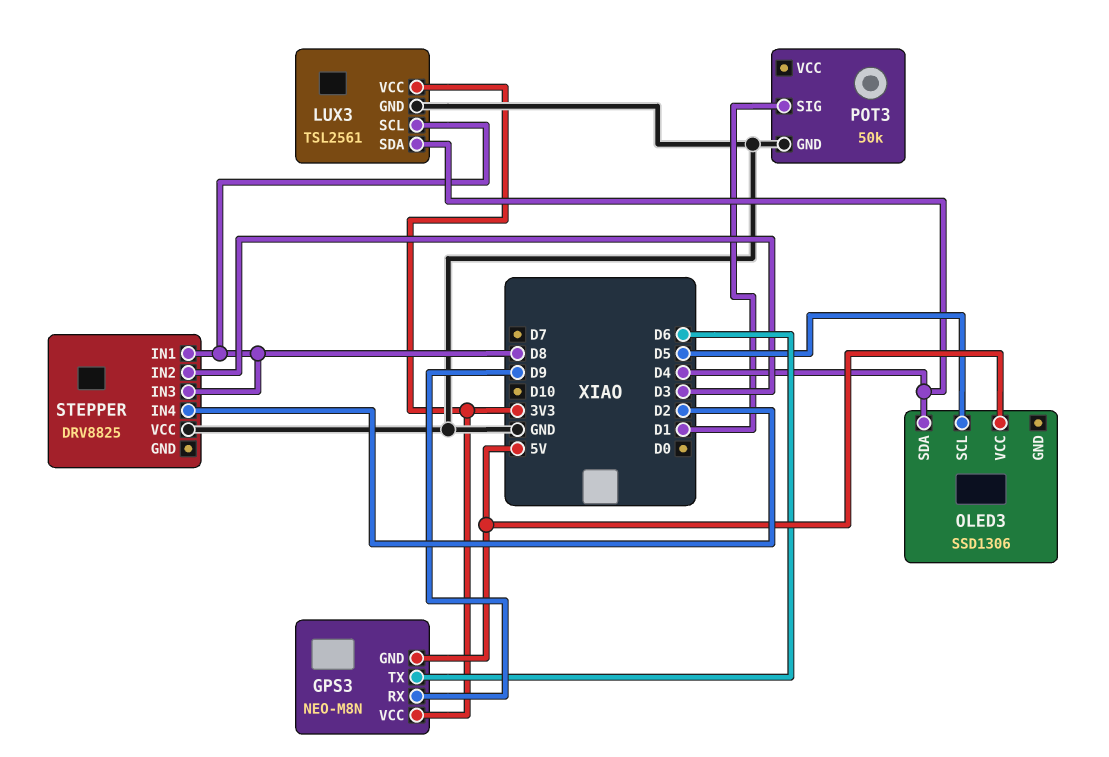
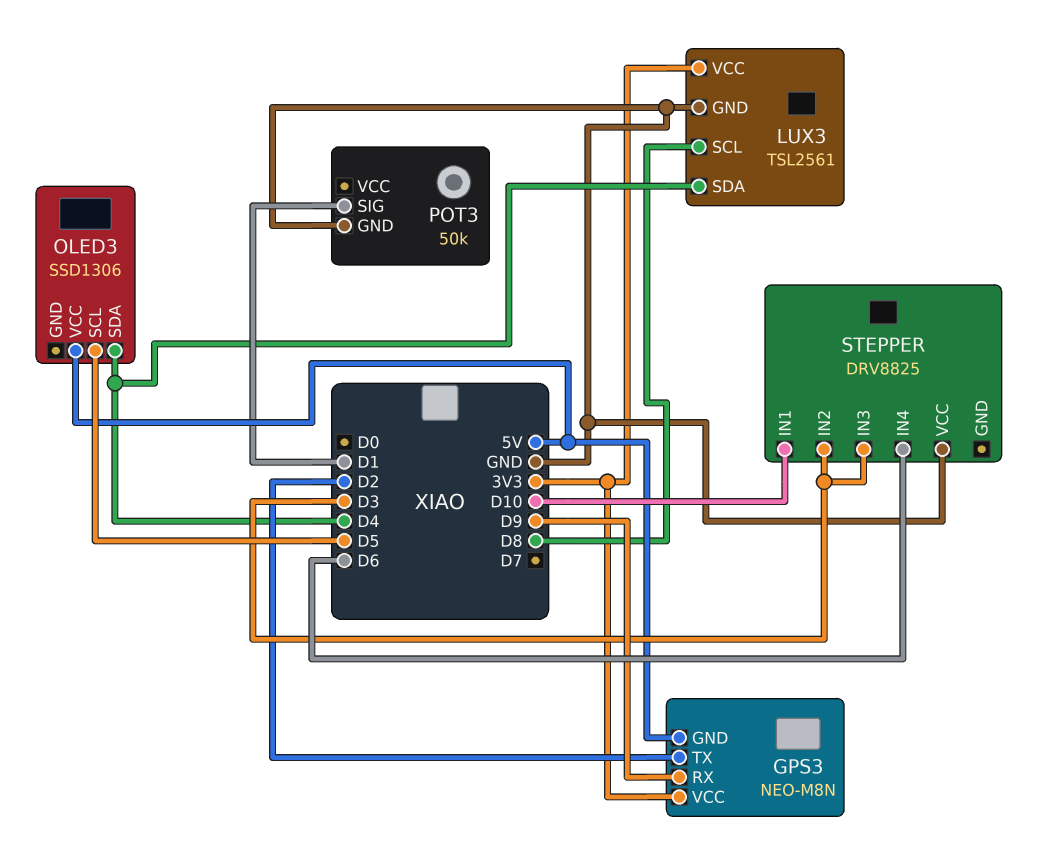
GPS3 pin TX: D6 -> D2
STEPPER pin IN1: D8 -> D10
STEPPER pin IN3: D8 -> D3
STEPPER pin IN4: D2 -> D6

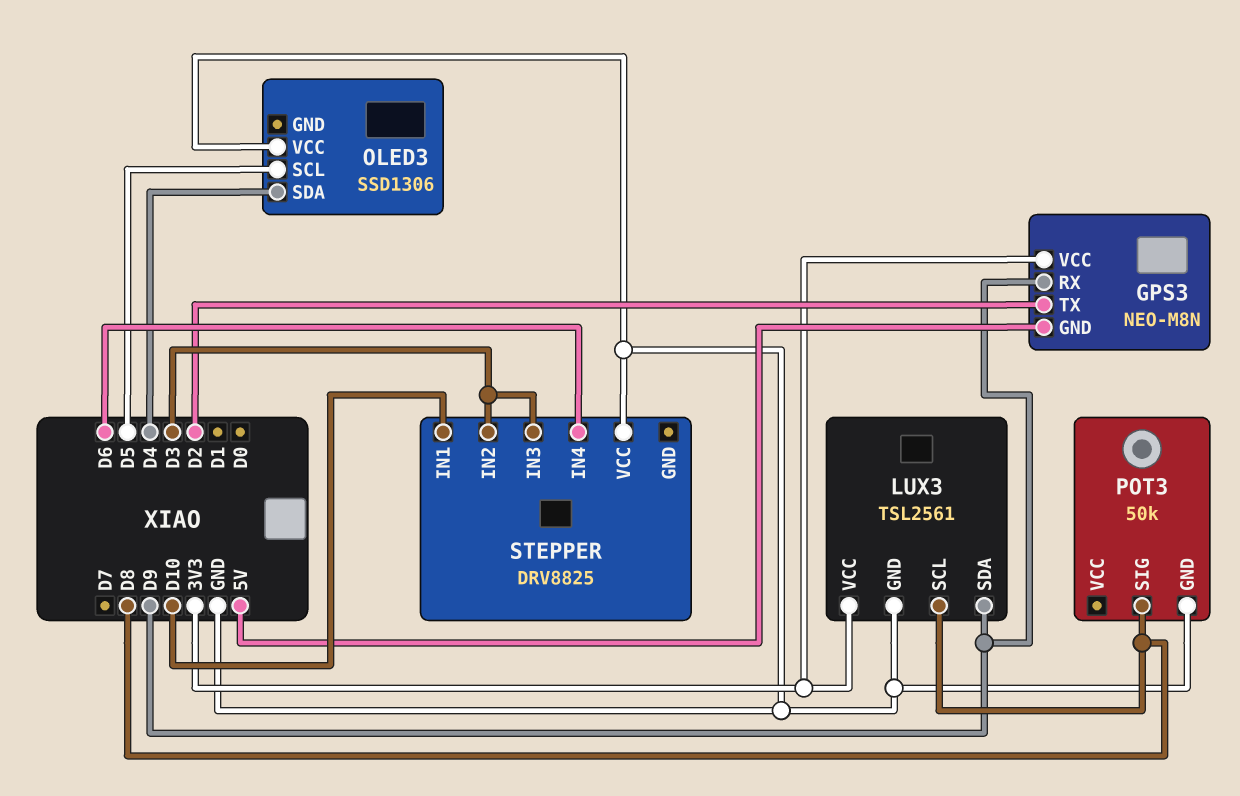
LUX3 pin SDA: D4 -> D9
OLED3 pin VCC: 5V -> GND
POT3 pin SIG: D1 -> D8

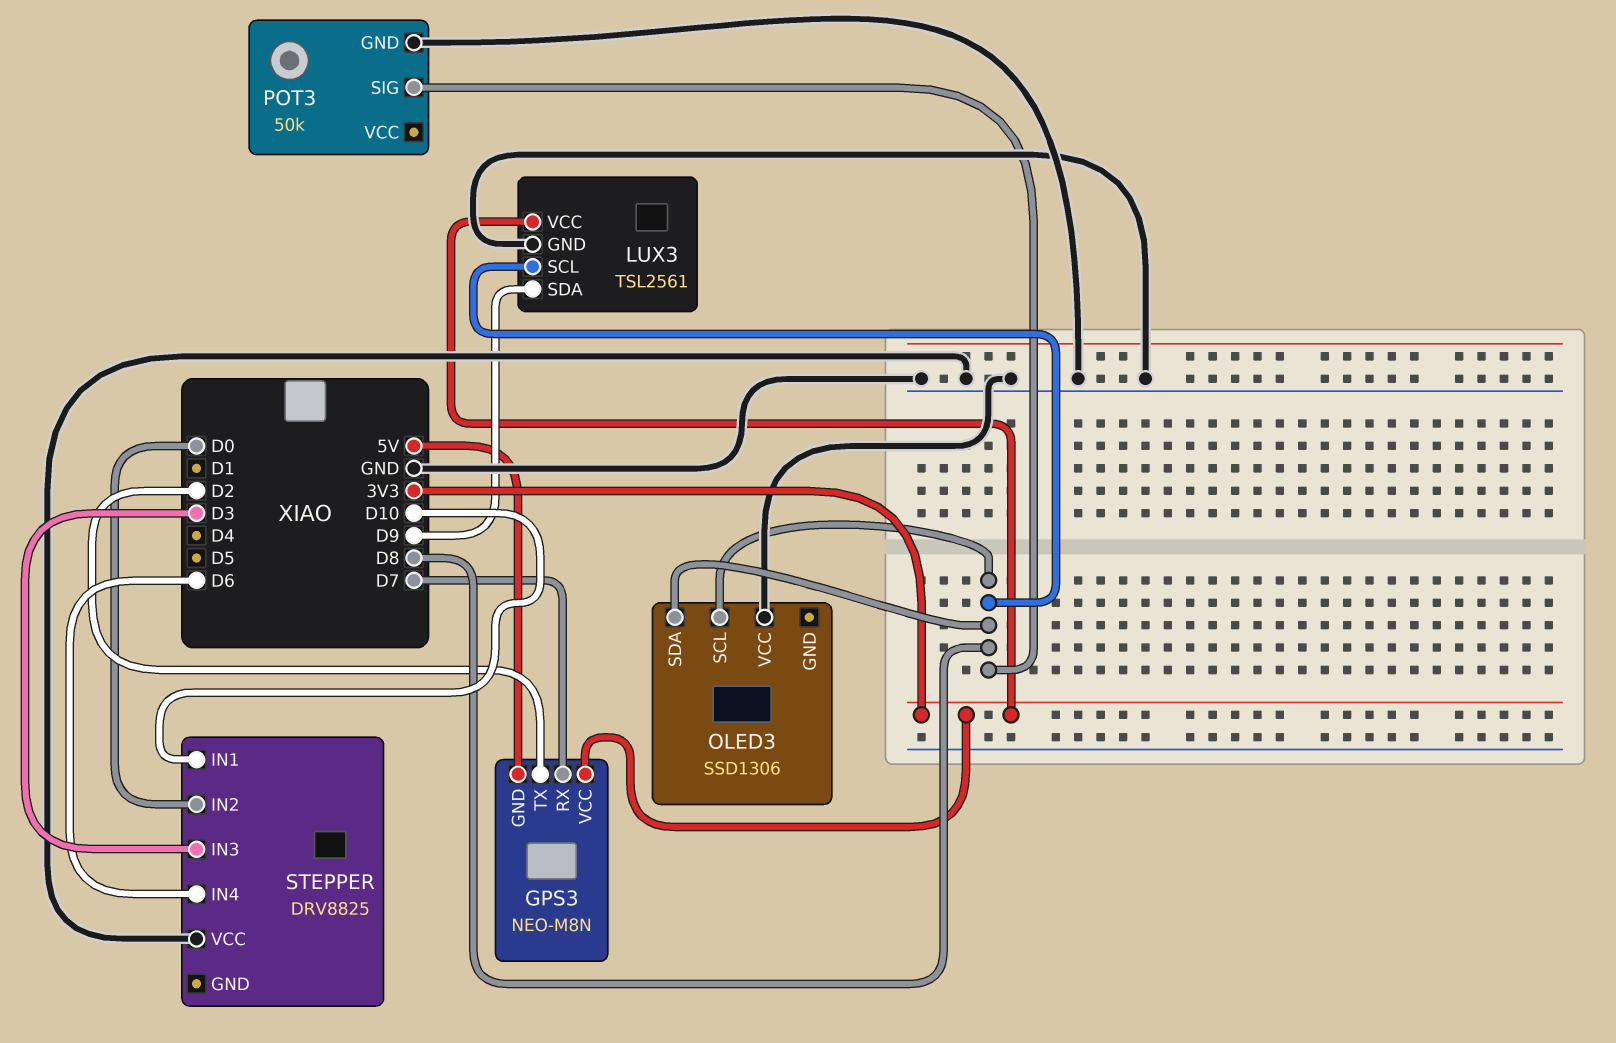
GPS3 pin RX: D9 -> D7
OLED3 pin SCL: D5 -> D8
OLED3 pin SDA: D4 -> D8
STEPPER pin IN2: D3 -> D0

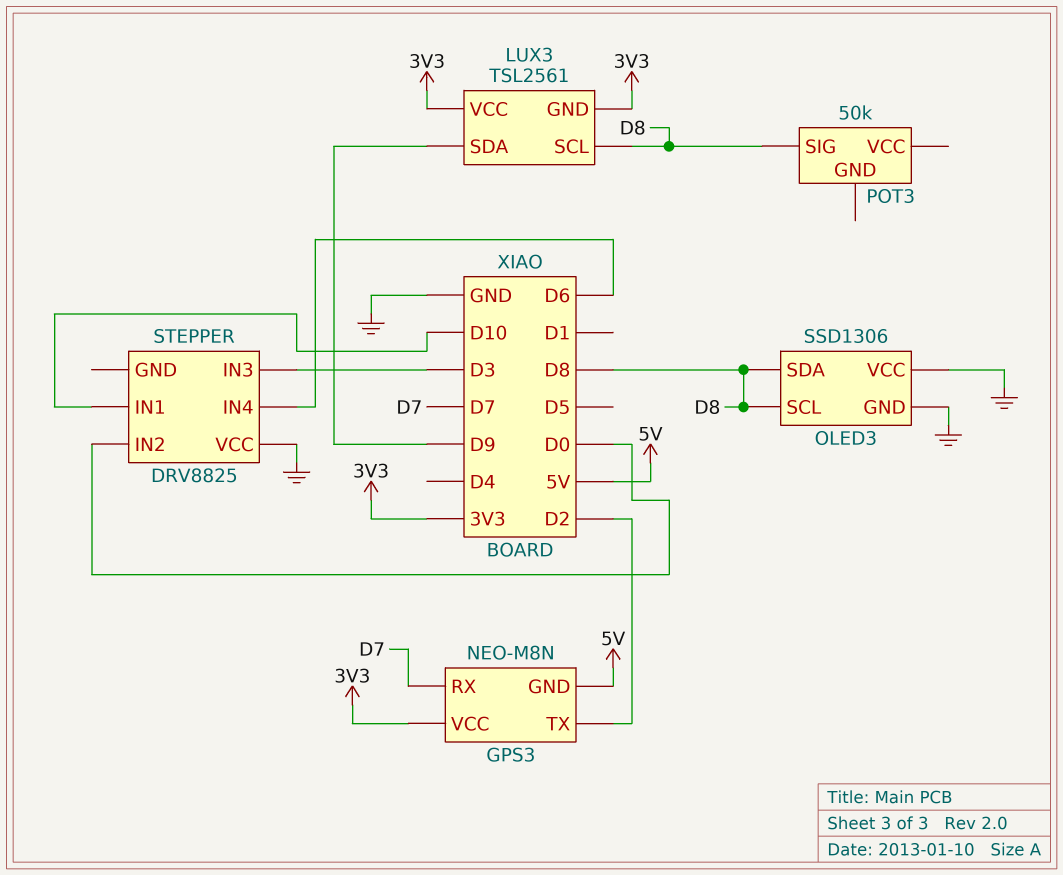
LUX3 pin GND: GND -> 3V3
OLED3 pin GND: none -> GND
POT3 pin GND: GND -> none

